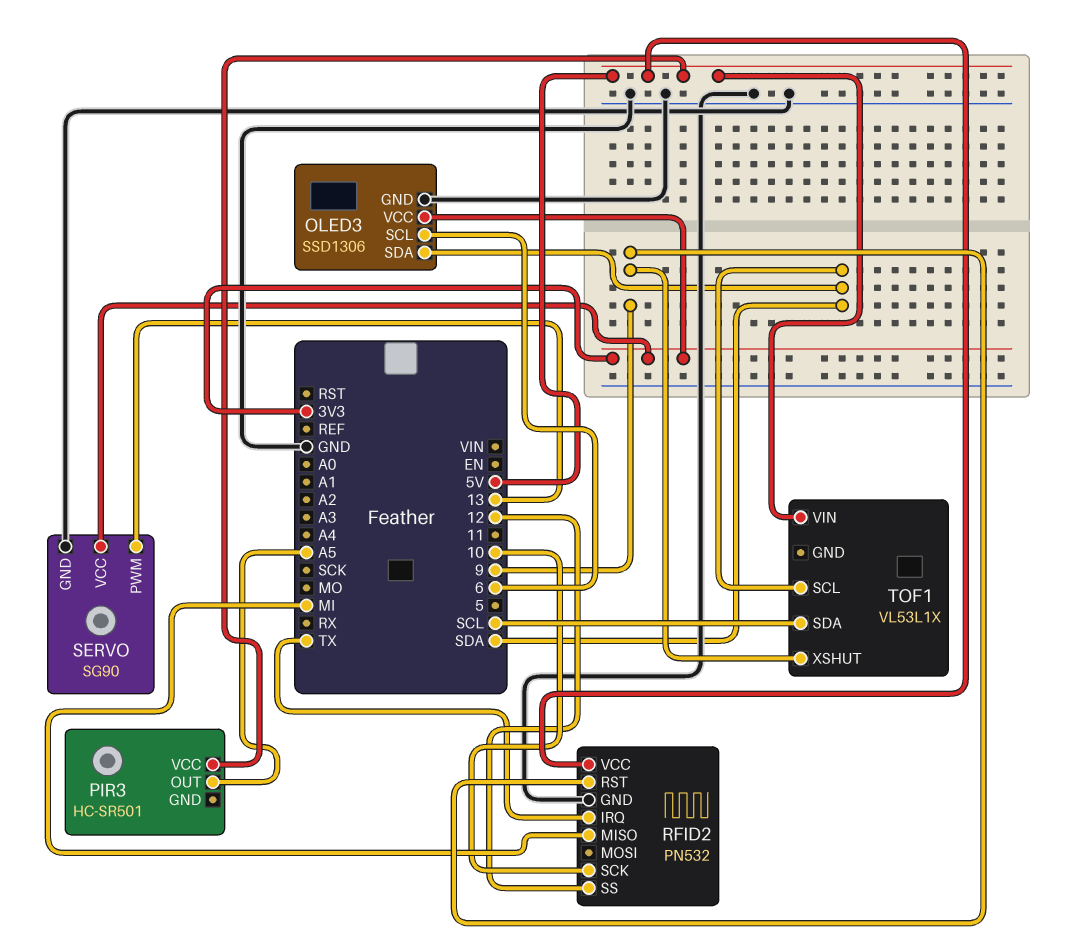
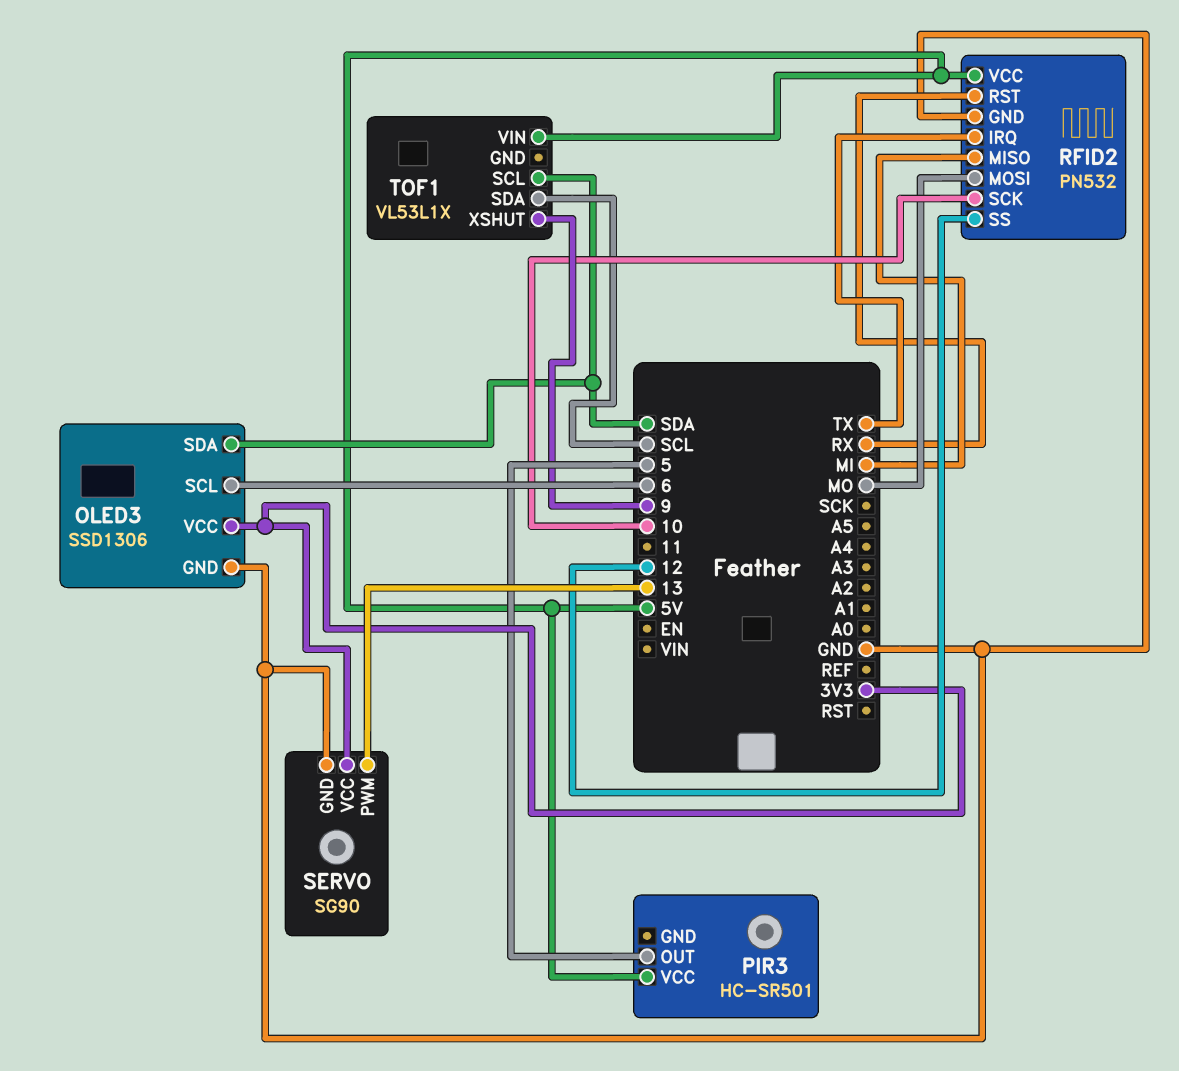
PIR3 pin OUT: A5 -> 5
RFID2 pin MOSI: none -> MO
RFID2 pin RST: 9 -> RX

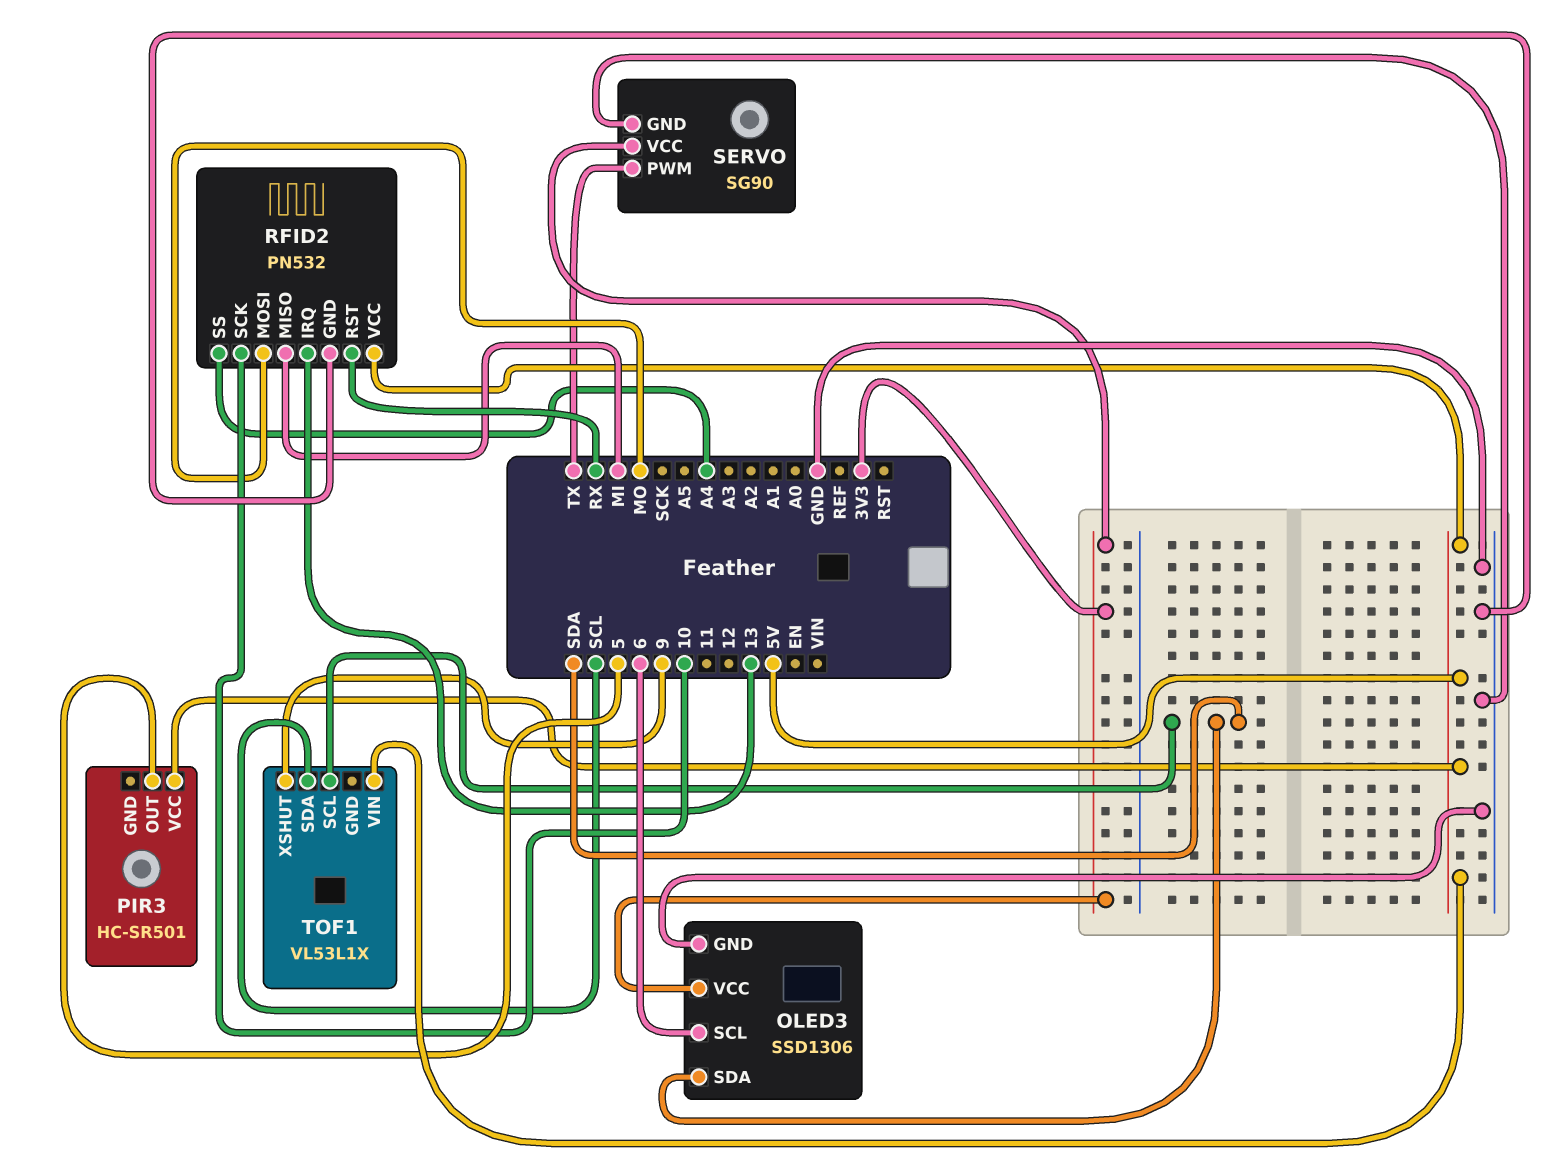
RFID2 pin IRQ: TX -> 13
RFID2 pin SS: 12 -> A4
SERVO pin PWM: 13 -> TX

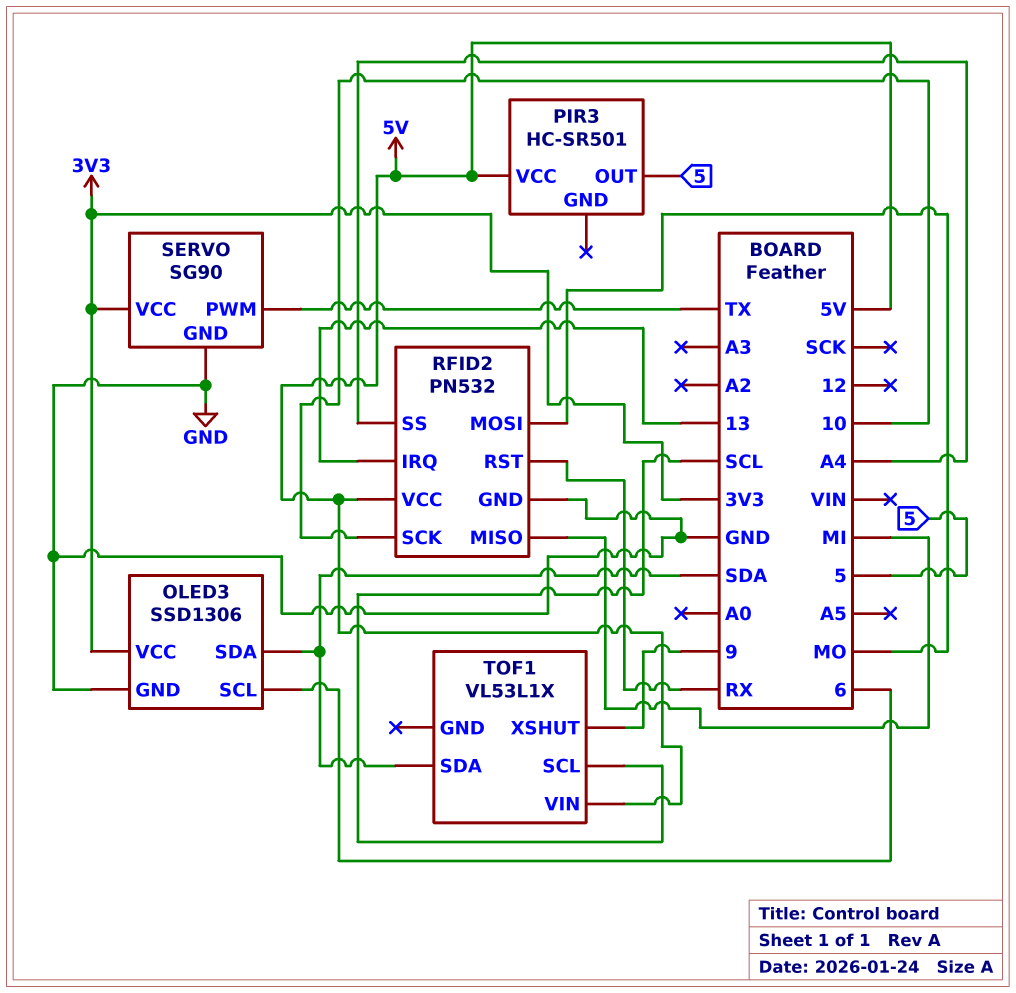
TOF1 pin SCL: SDA -> SCL
TOF1 pin SDA: SCL -> SDA

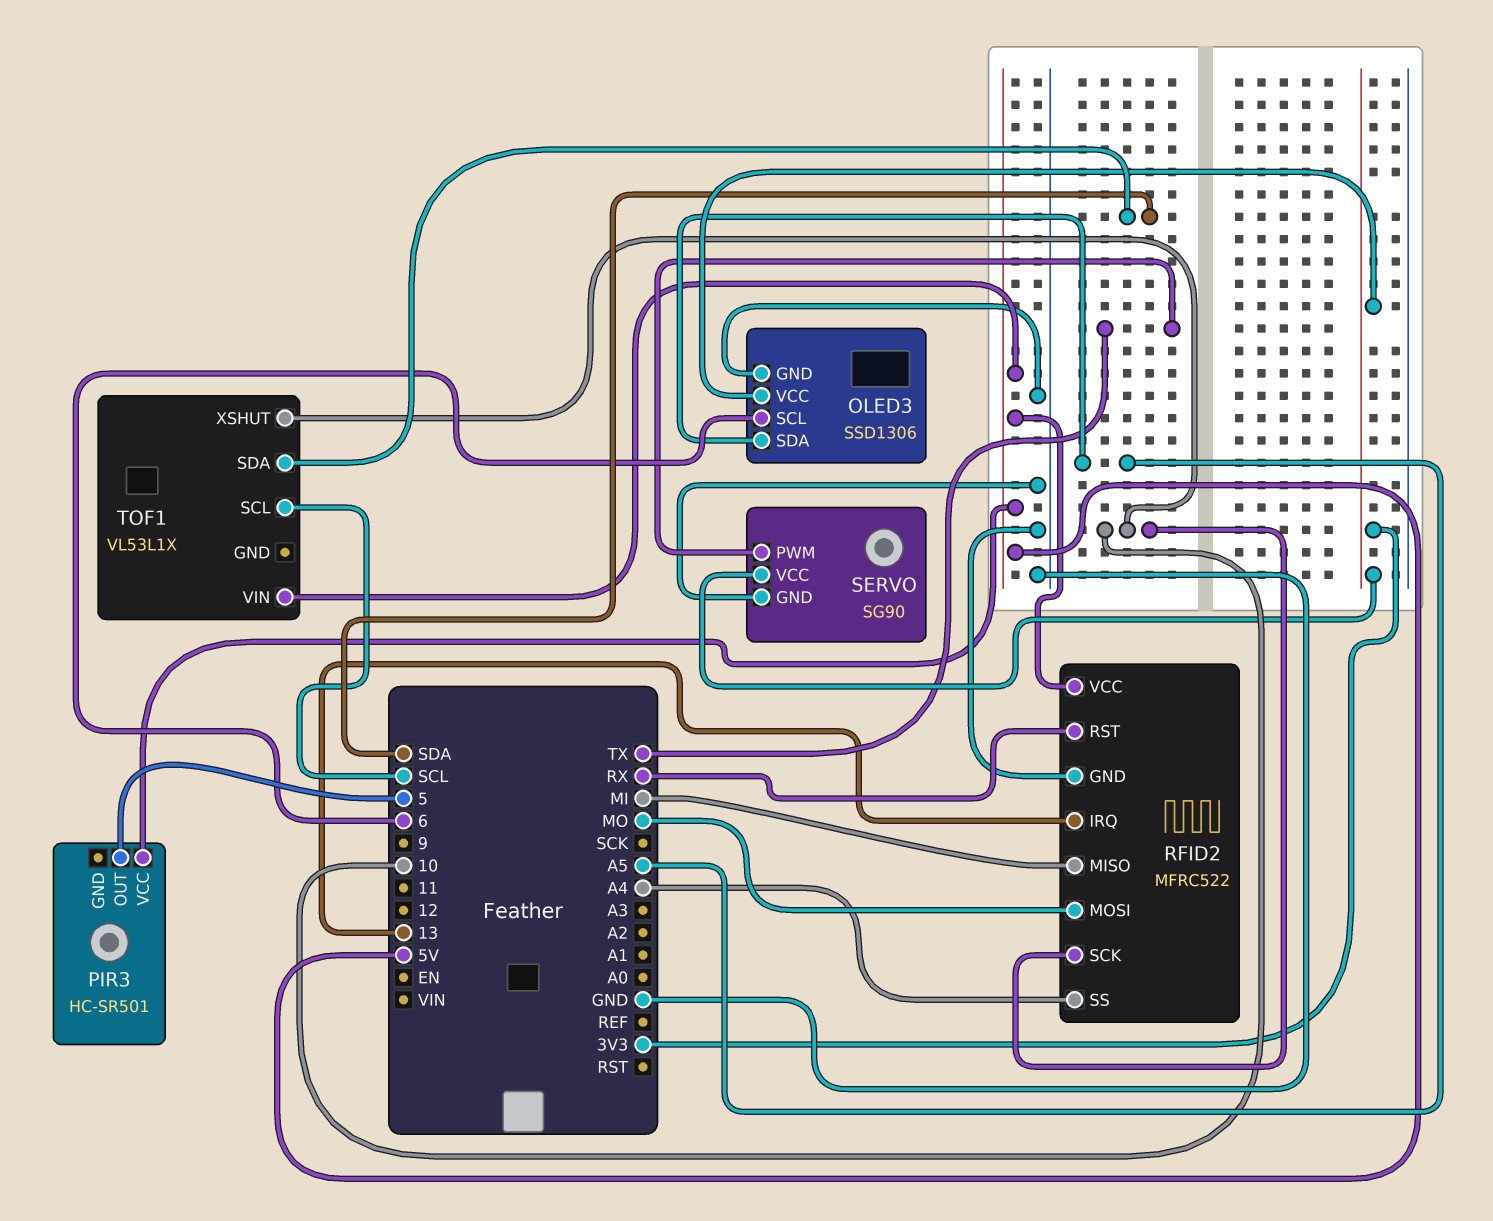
OLED3 pin SDA: SDA -> A5
RFID2: PN532 -> MFRC522
TOF1 pin XSHUT: 9 -> 10

